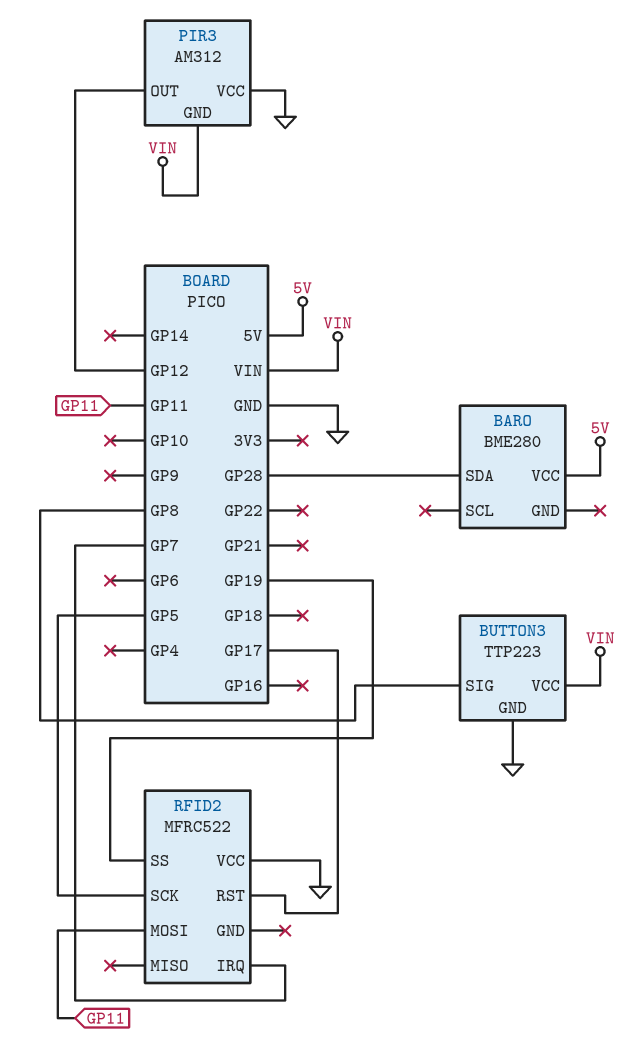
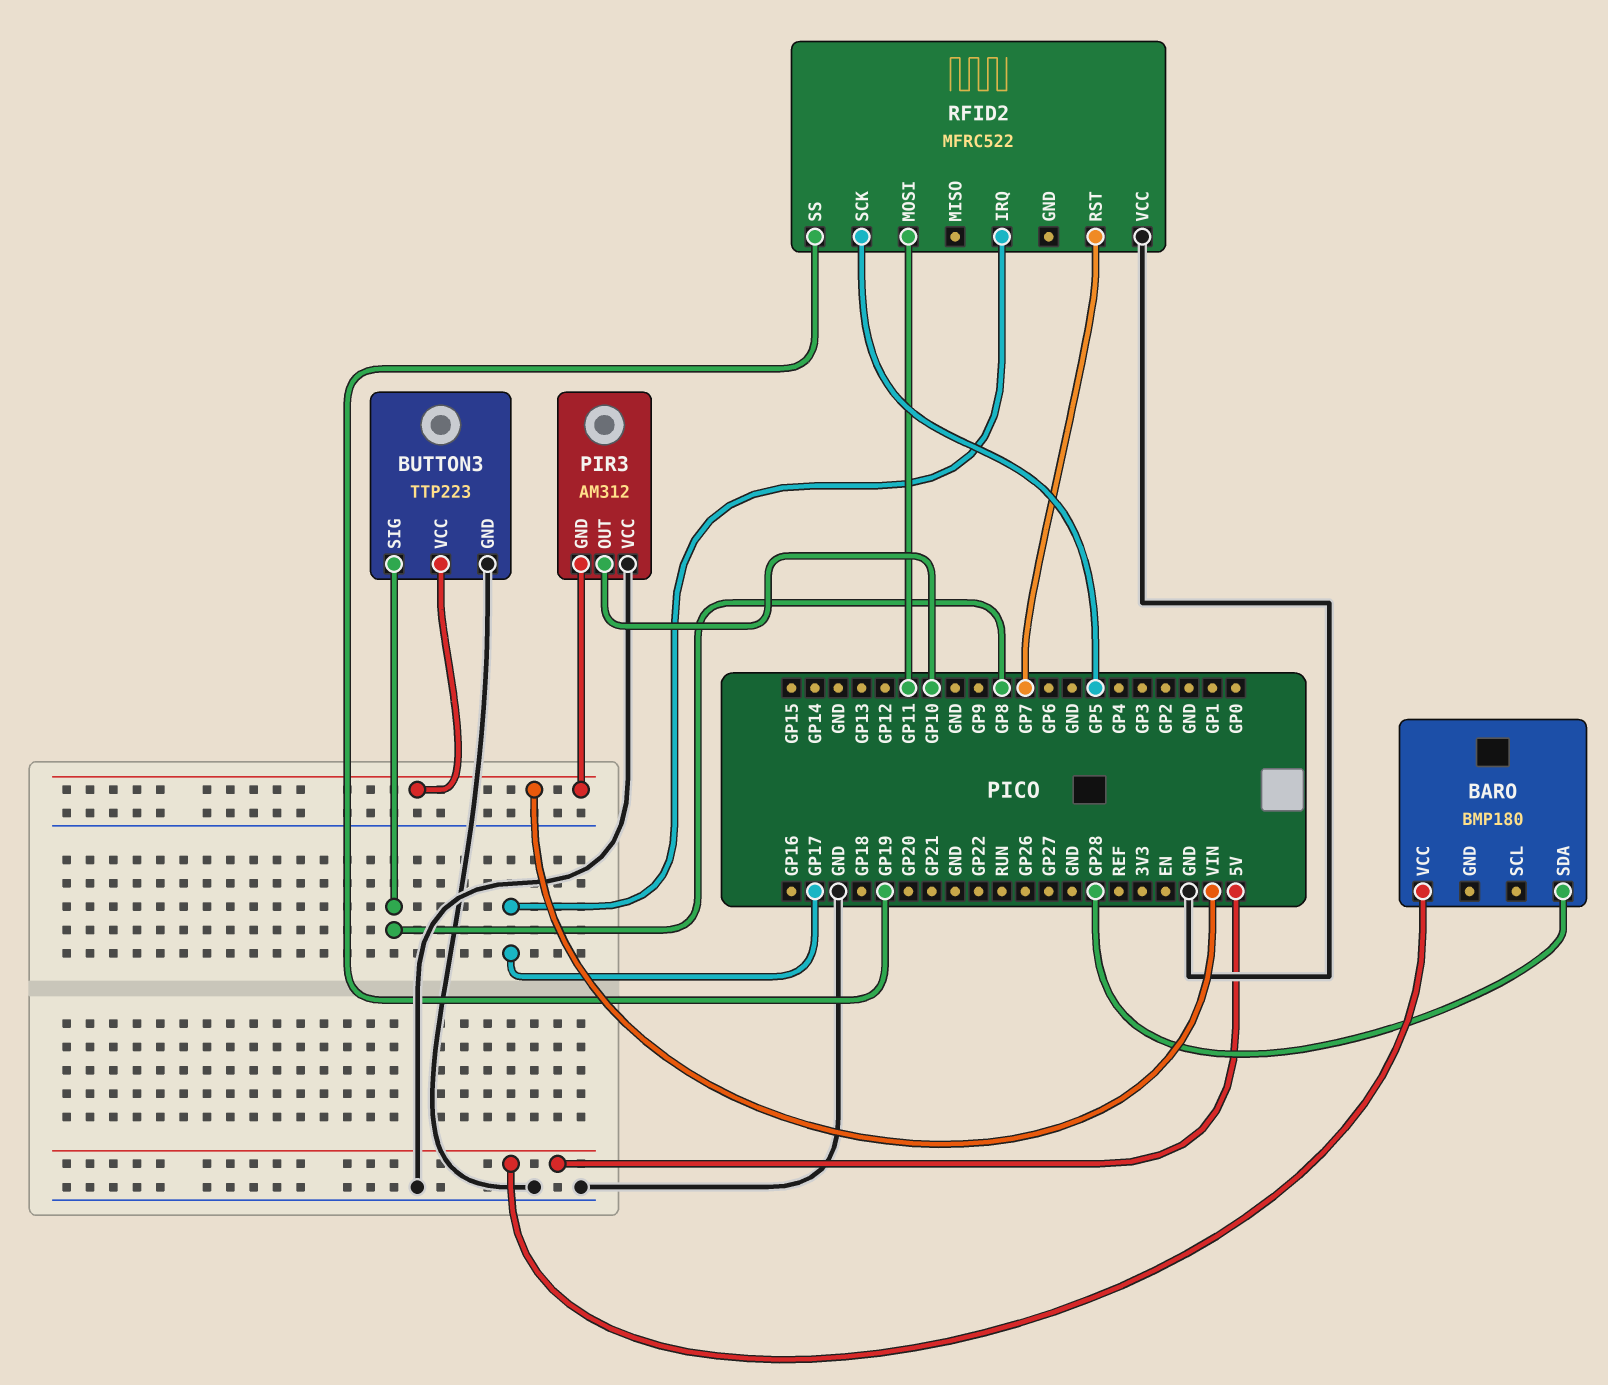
BARO: BME280 -> BMP180
PIR3 pin OUT: GP12 -> GP10
RFID2 pin IRQ: GP7 -> GP17
RFID2 pin RST: GP17 -> GP7

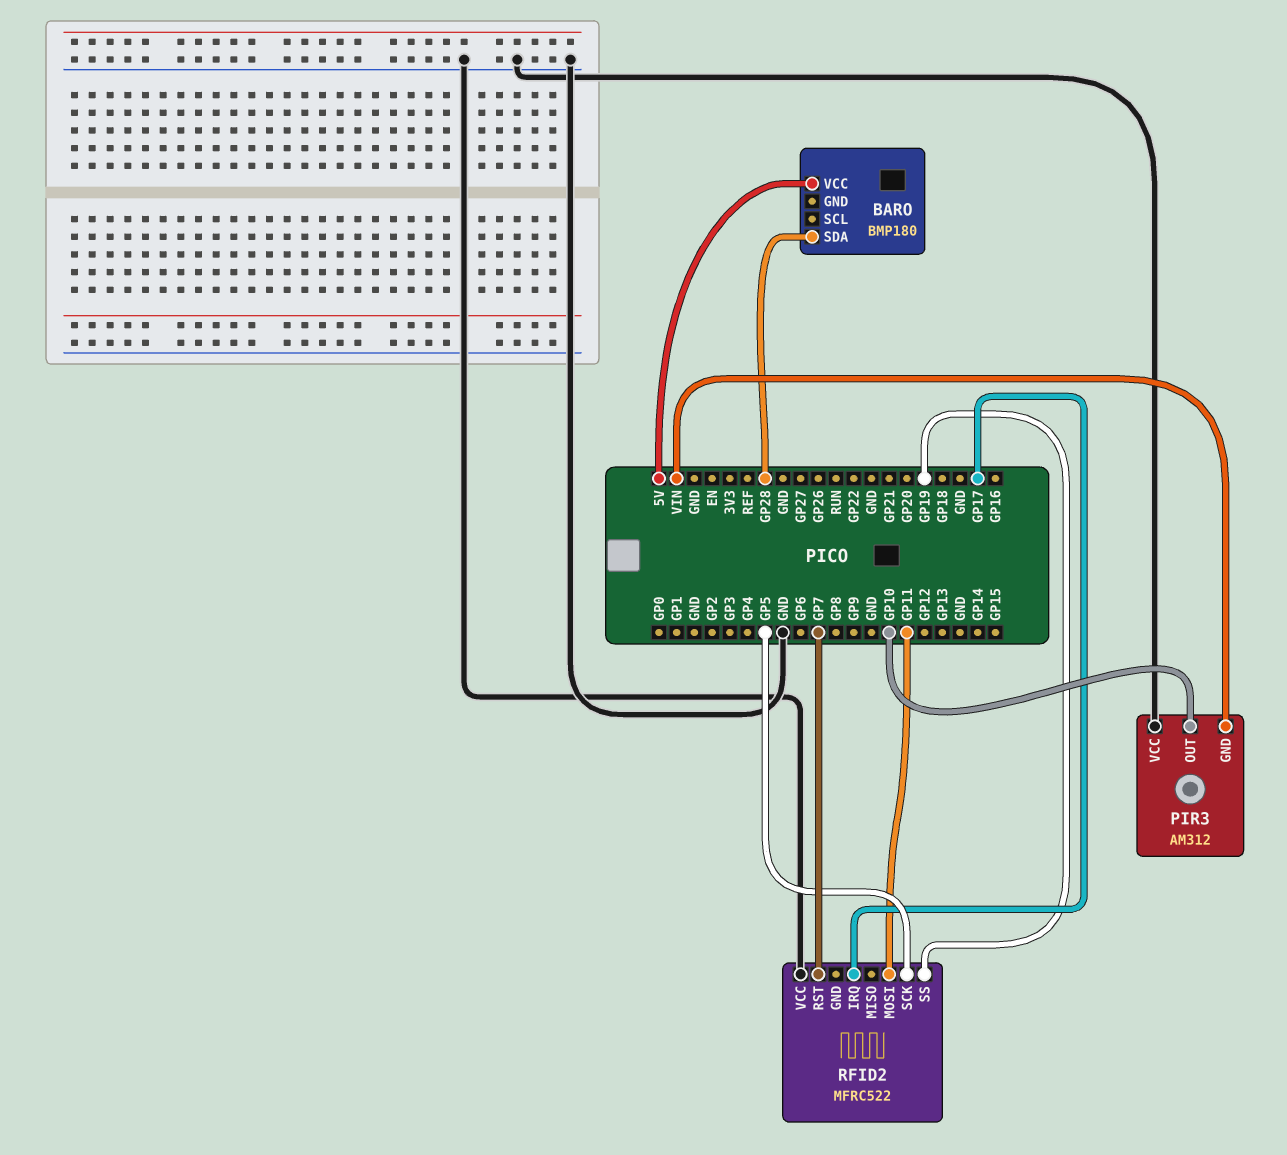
BUTTON3: TTP223 -> none
BUTTON3 pin GND: GND -> none
BUTTON3 pin SIG: GP8 -> none
BUTTON3 pin VCC: VIN -> none

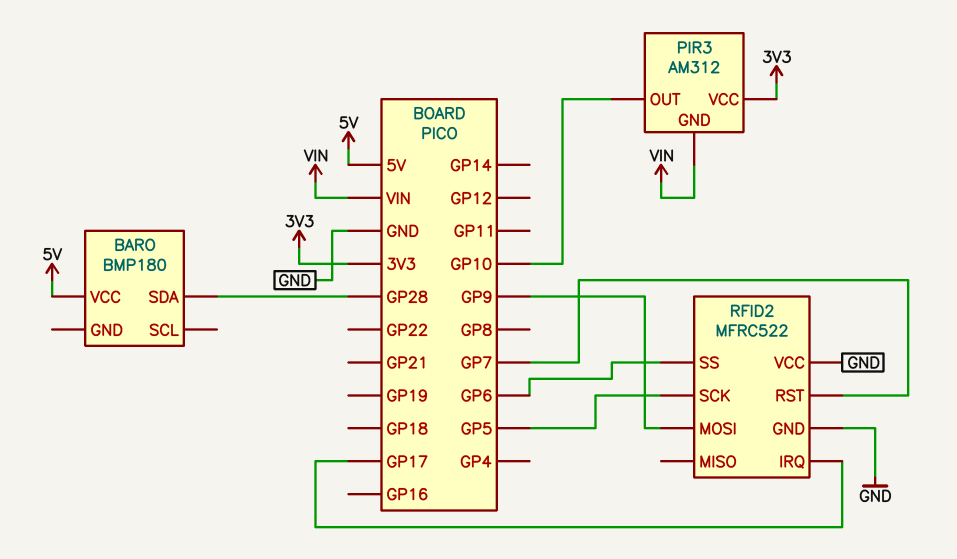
PIR3 pin VCC: GND -> 3V3
RFID2 pin GND: none -> GND
RFID2 pin MOSI: GP11 -> GP9
RFID2 pin SS: GP19 -> GP6

